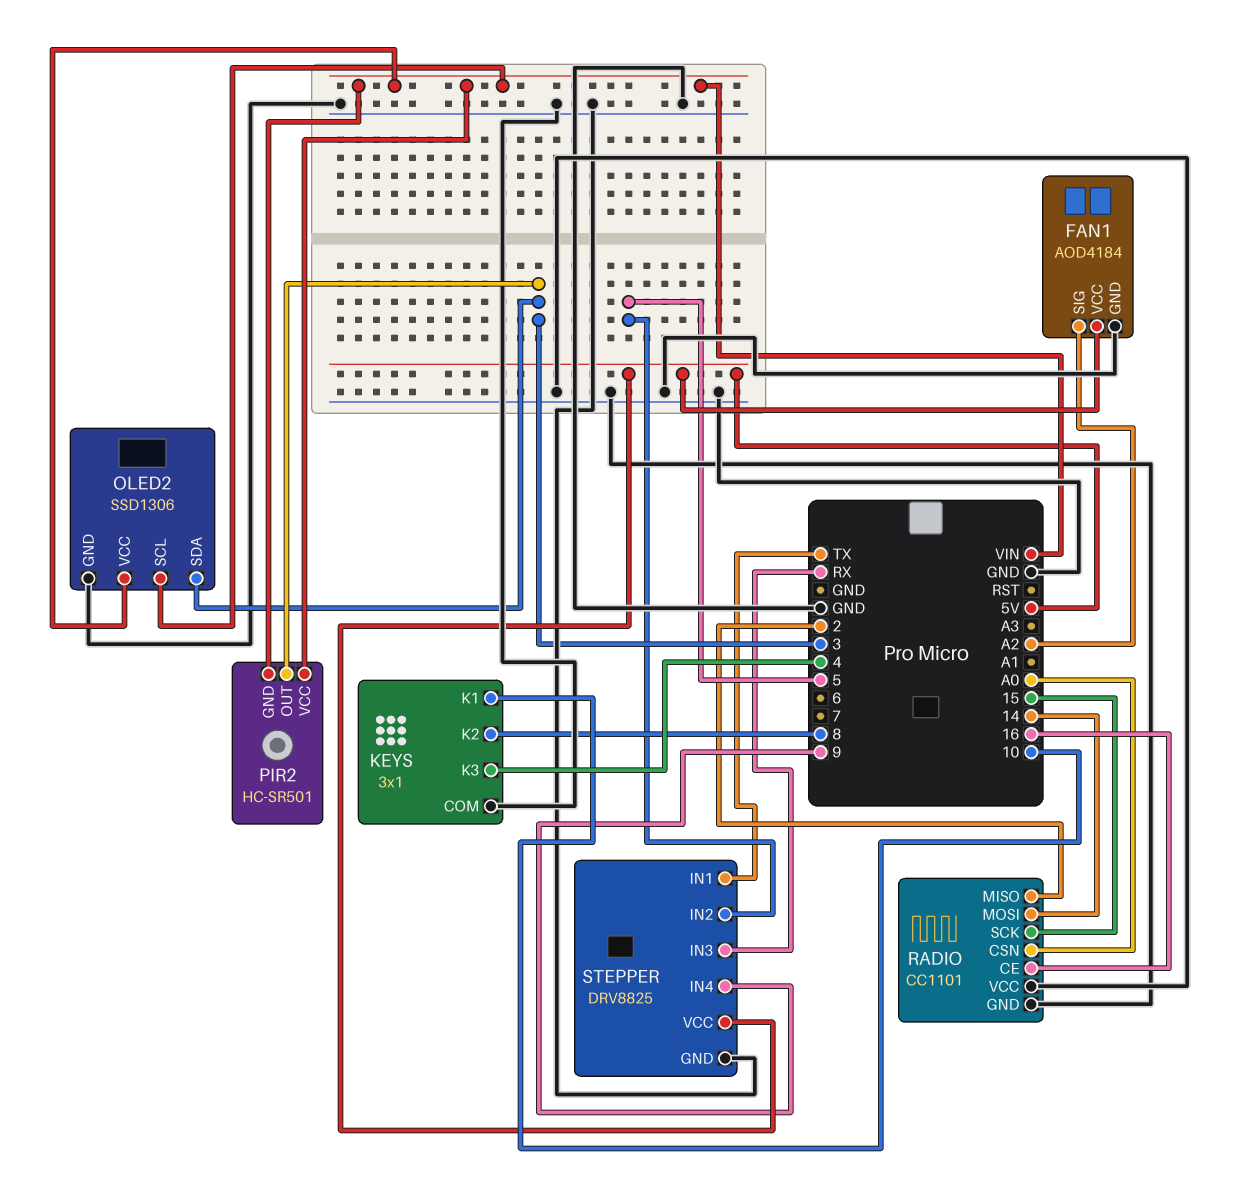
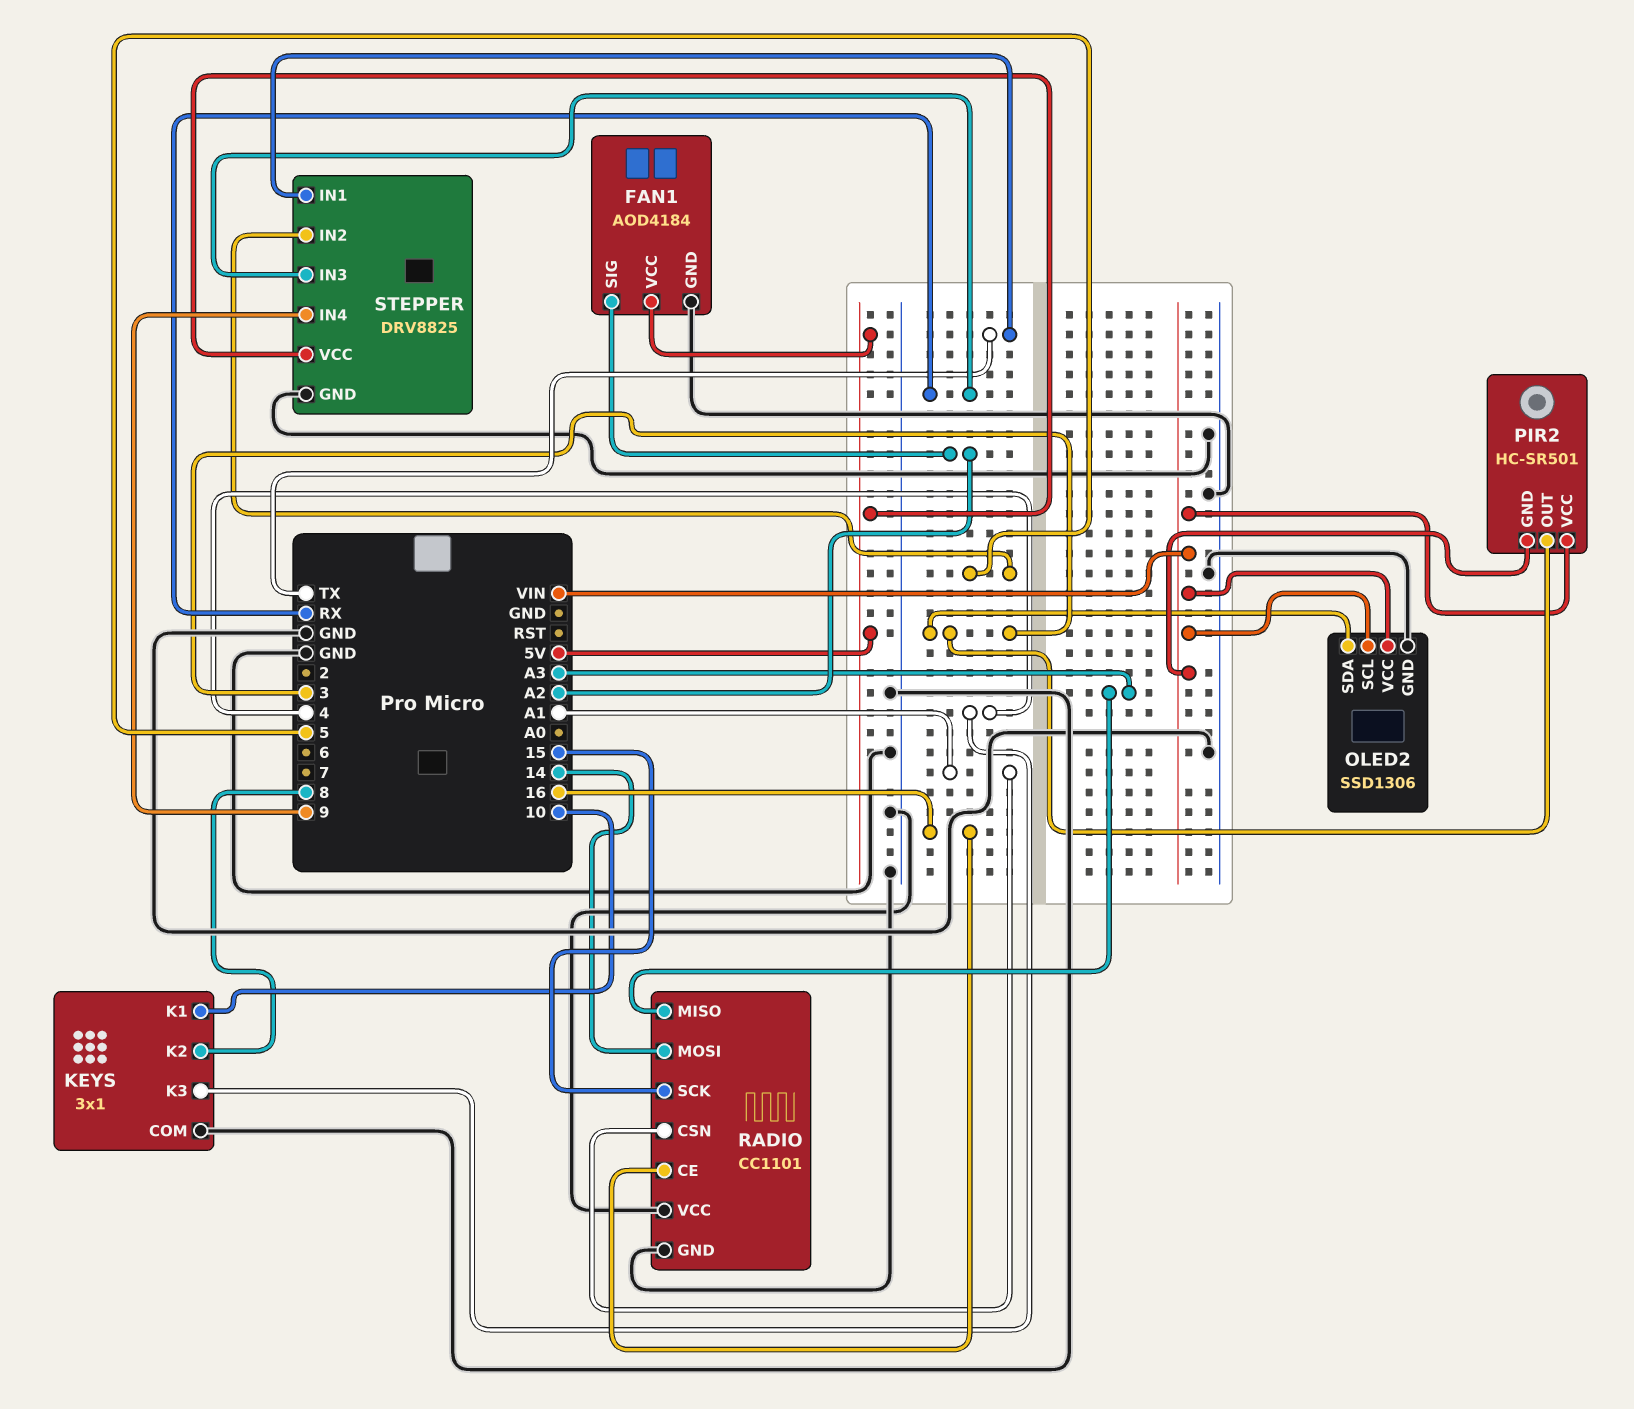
RADIO pin CSN: A0 -> A1
RADIO pin MISO: 2 -> A3

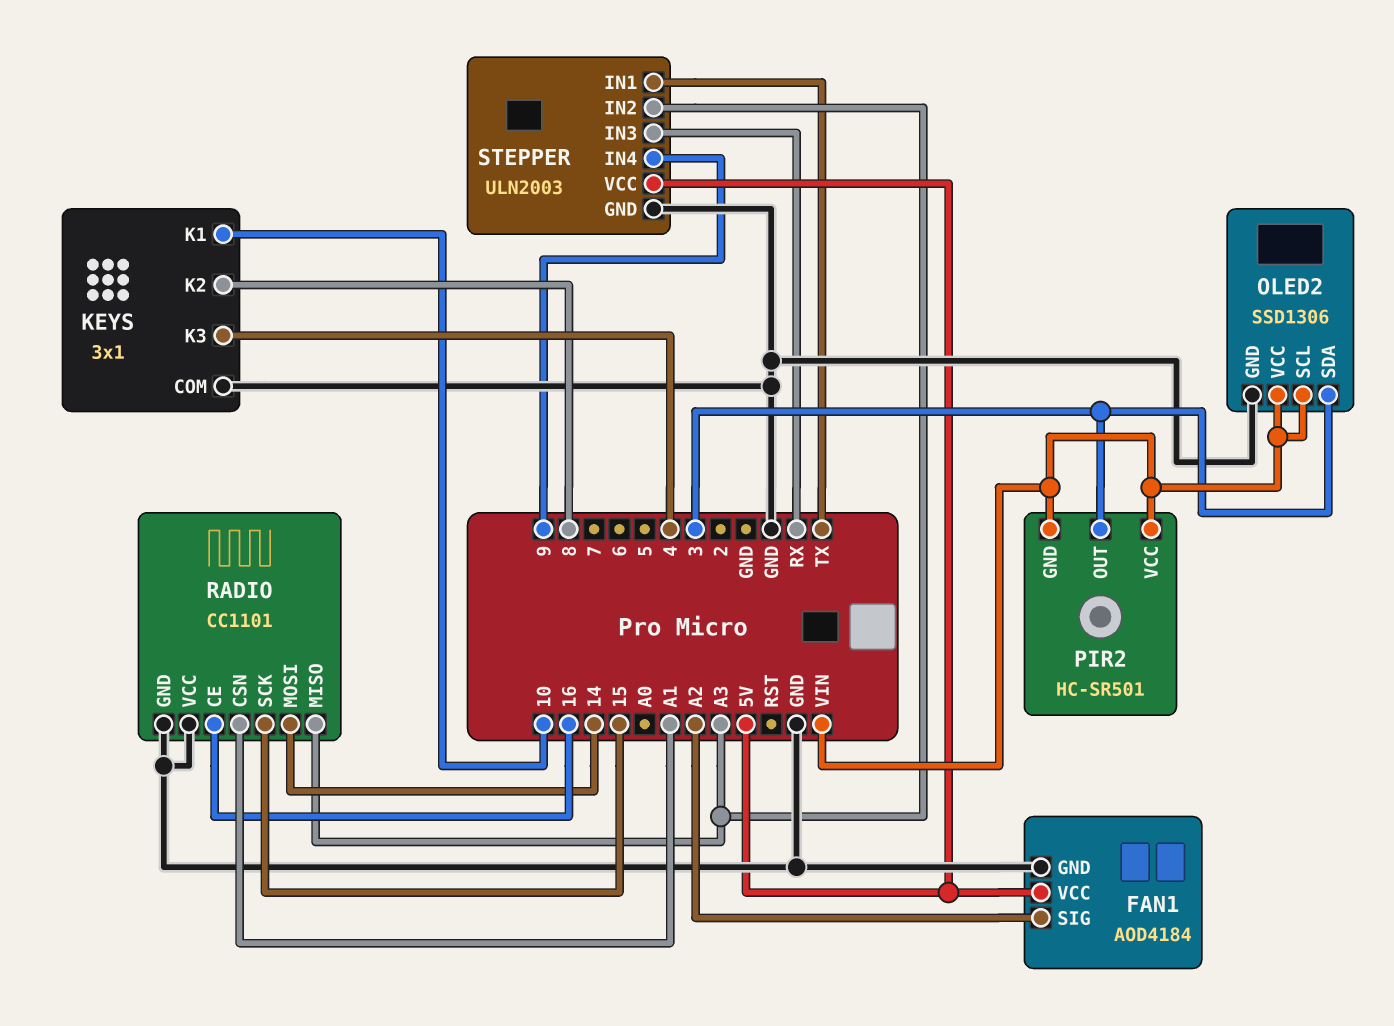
STEPPER: DRV8825 -> ULN2003
STEPPER pin IN2: 5 -> A3

